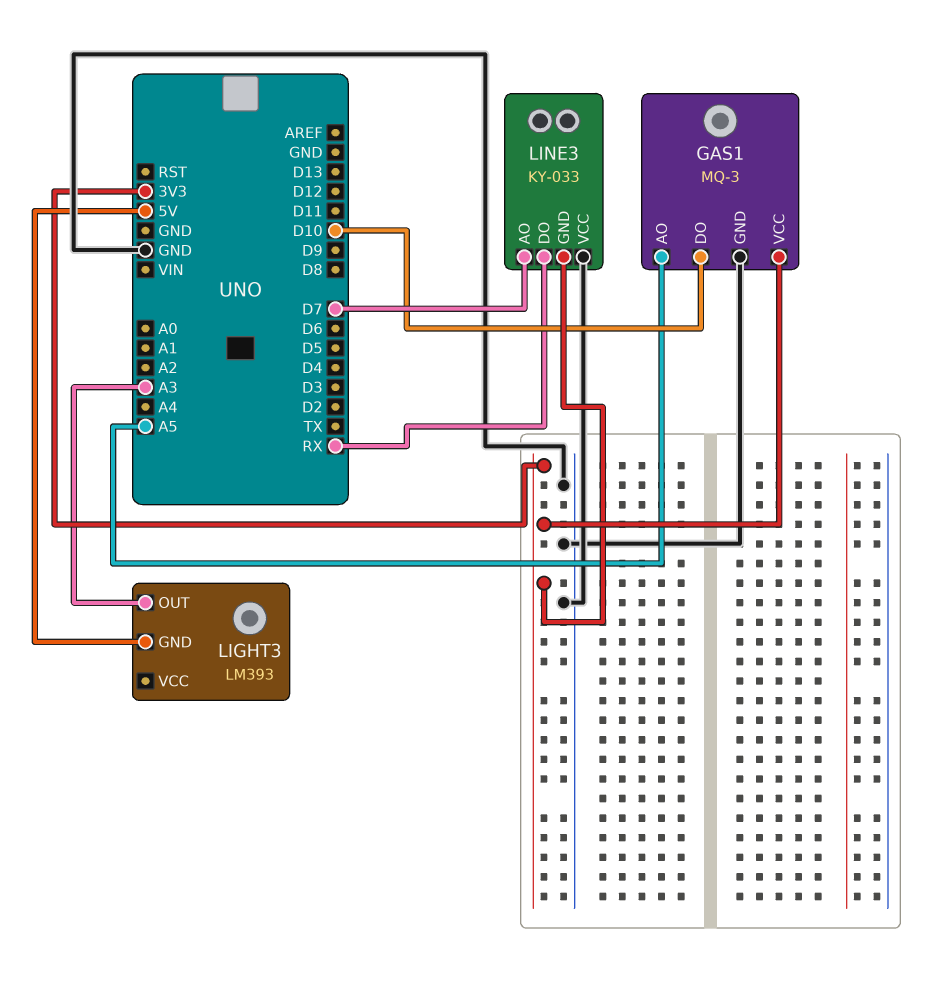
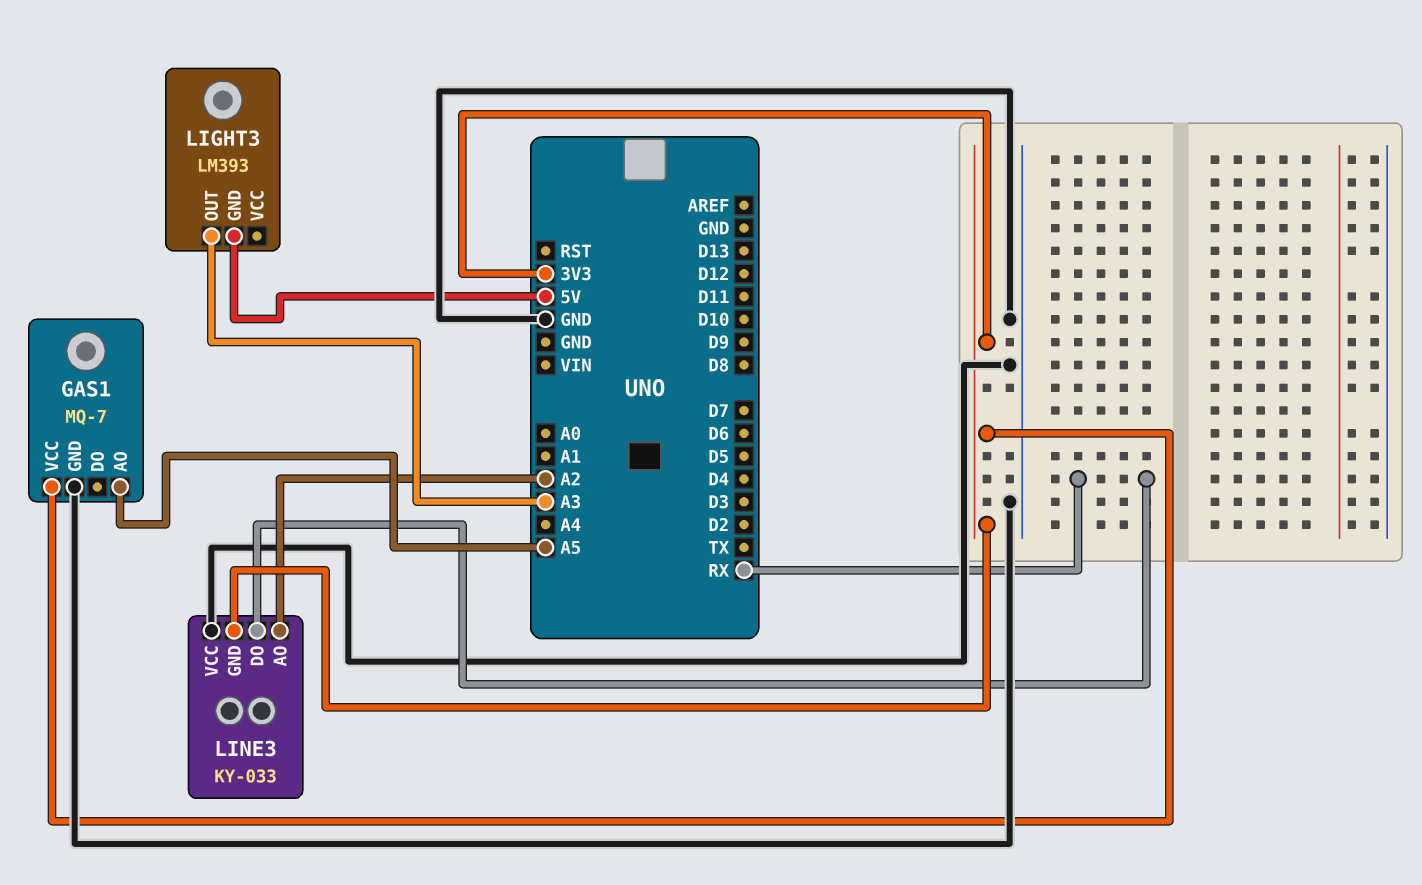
GAS1: MQ-3 -> MQ-7
GAS1 pin DO: D10 -> none
LINE3 pin AO: D7 -> A2

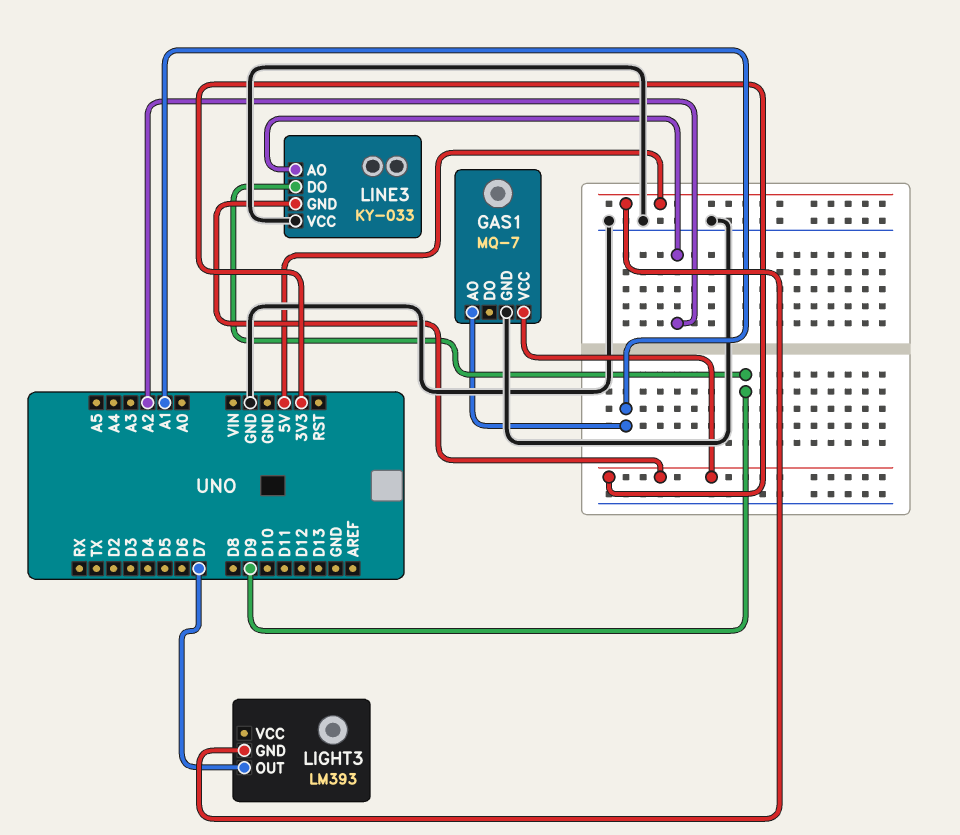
GAS1 pin AO: A5 -> A1
LIGHT3 pin OUT: A3 -> D7
LINE3 pin DO: RX -> D9

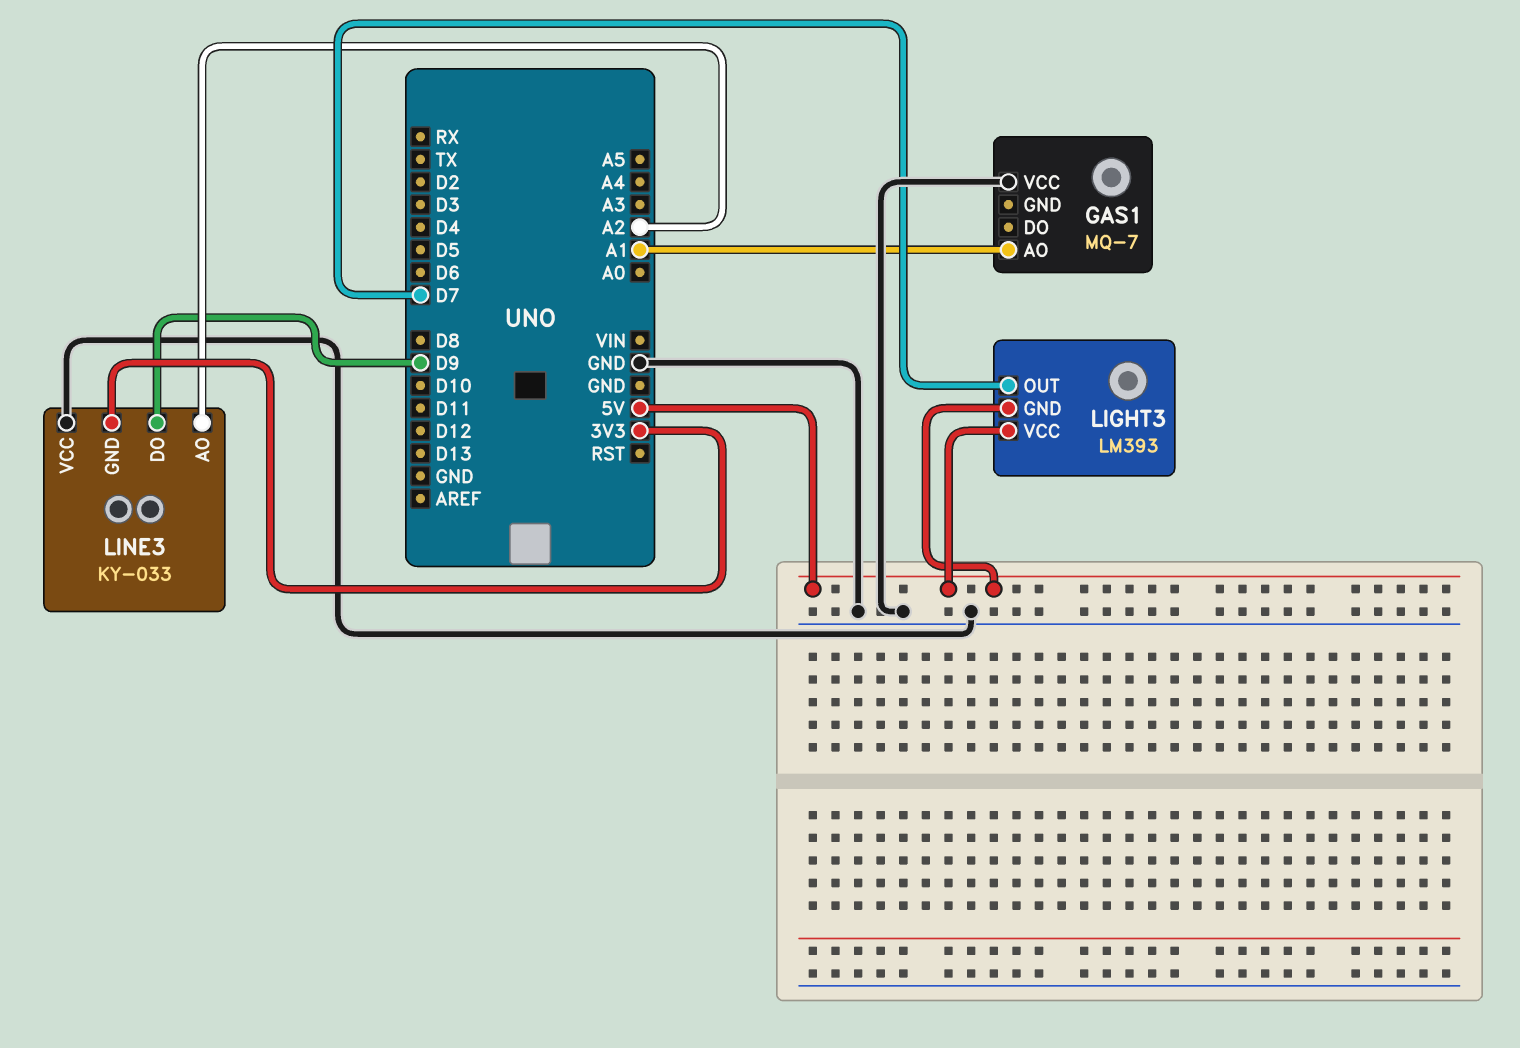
GAS1 pin GND: GND -> none
GAS1 pin VCC: 3V3 -> GND
LIGHT3 pin VCC: none -> 5V

